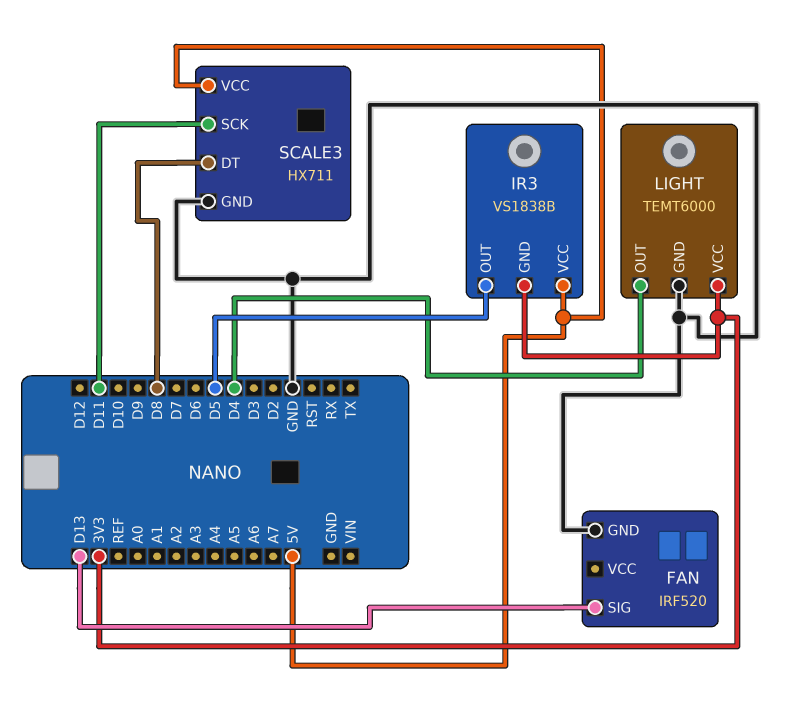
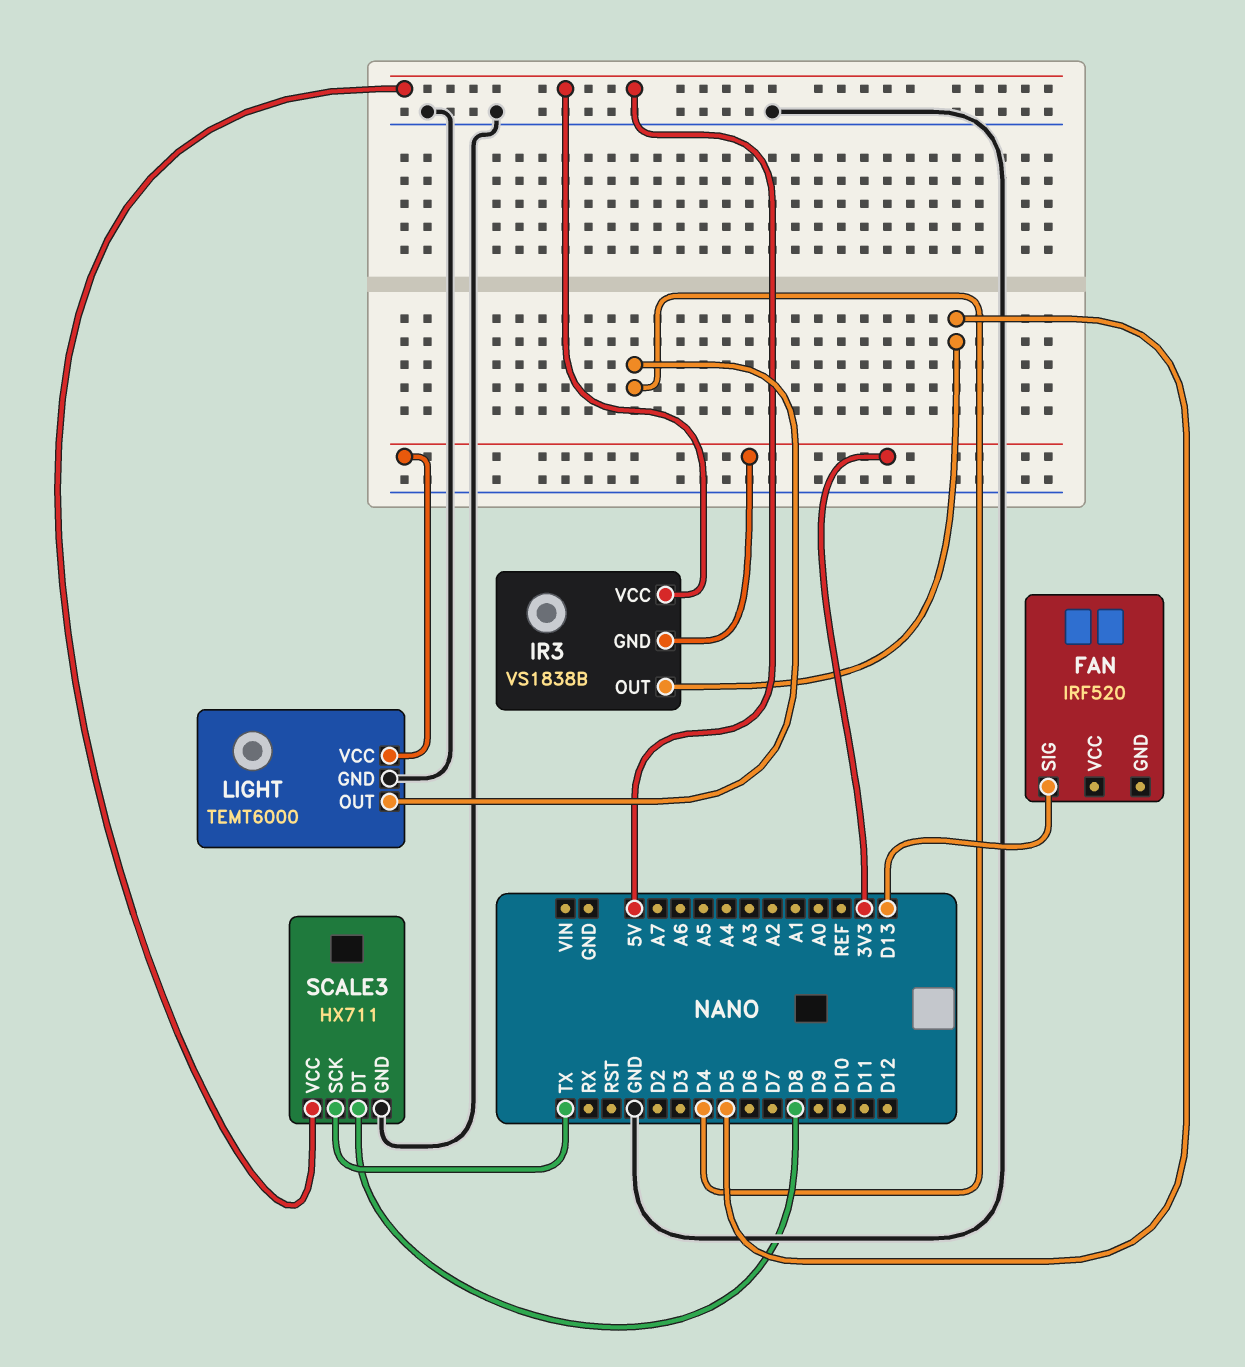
FAN pin GND: GND -> none
SCALE3 pin SCK: D11 -> TX

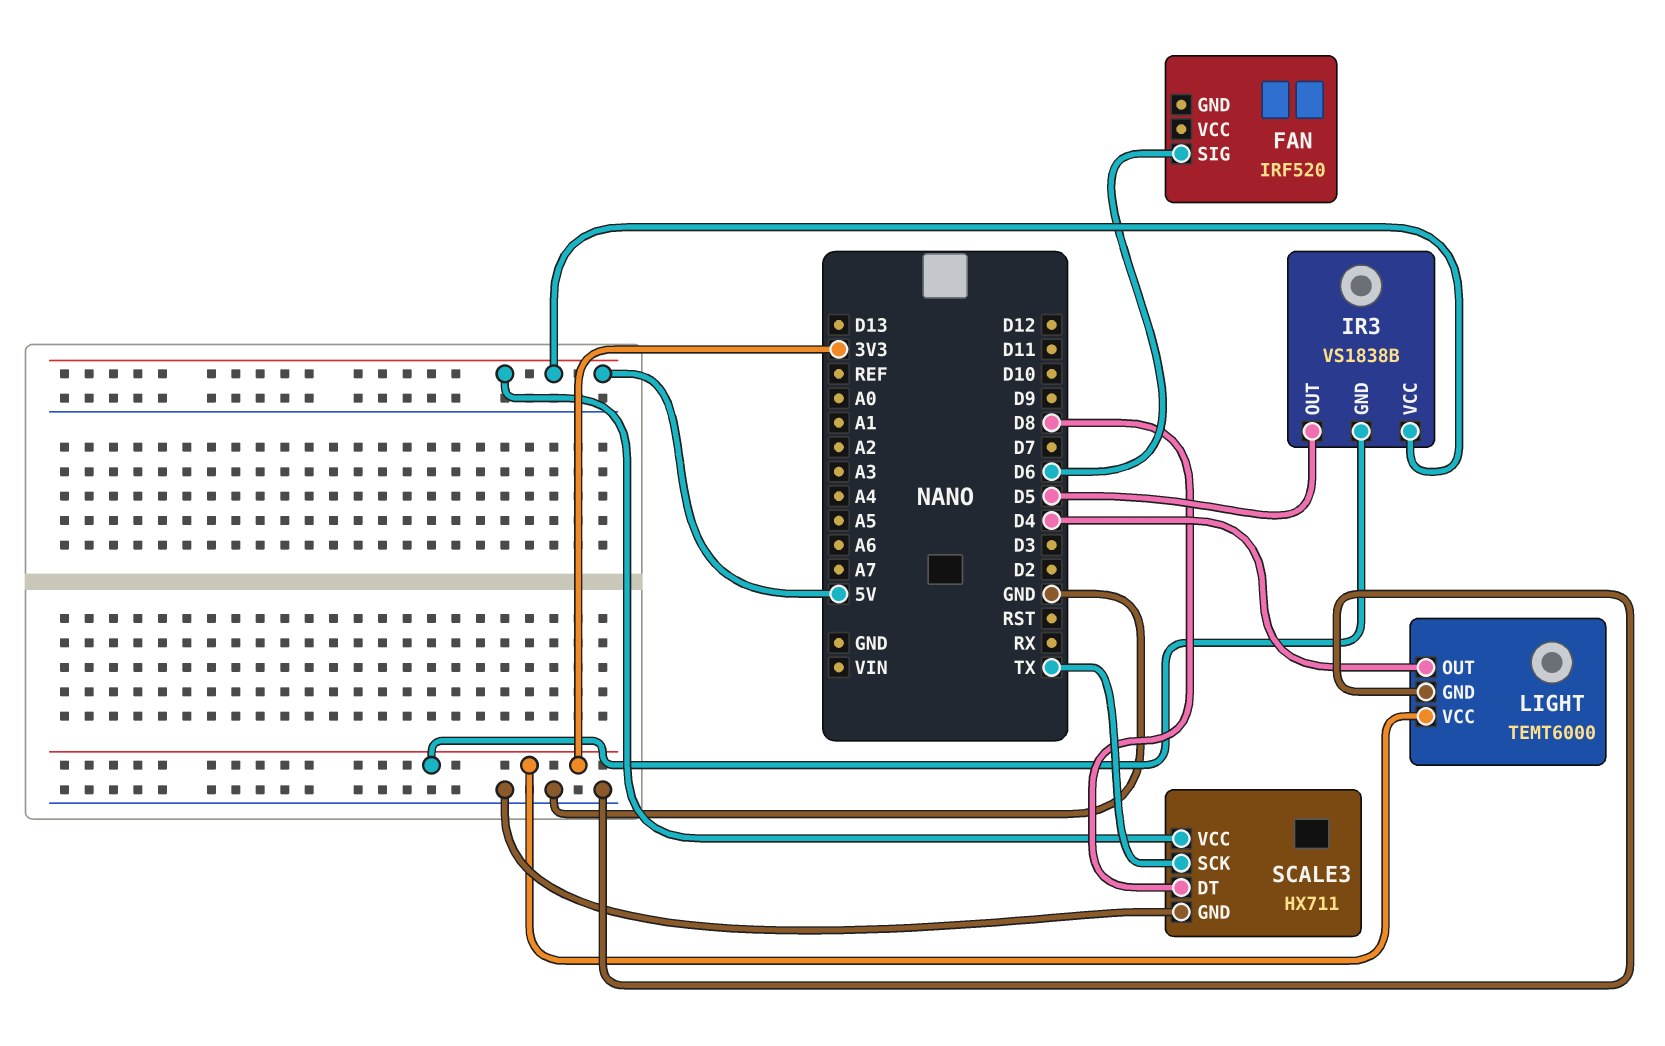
FAN pin SIG: D13 -> D6

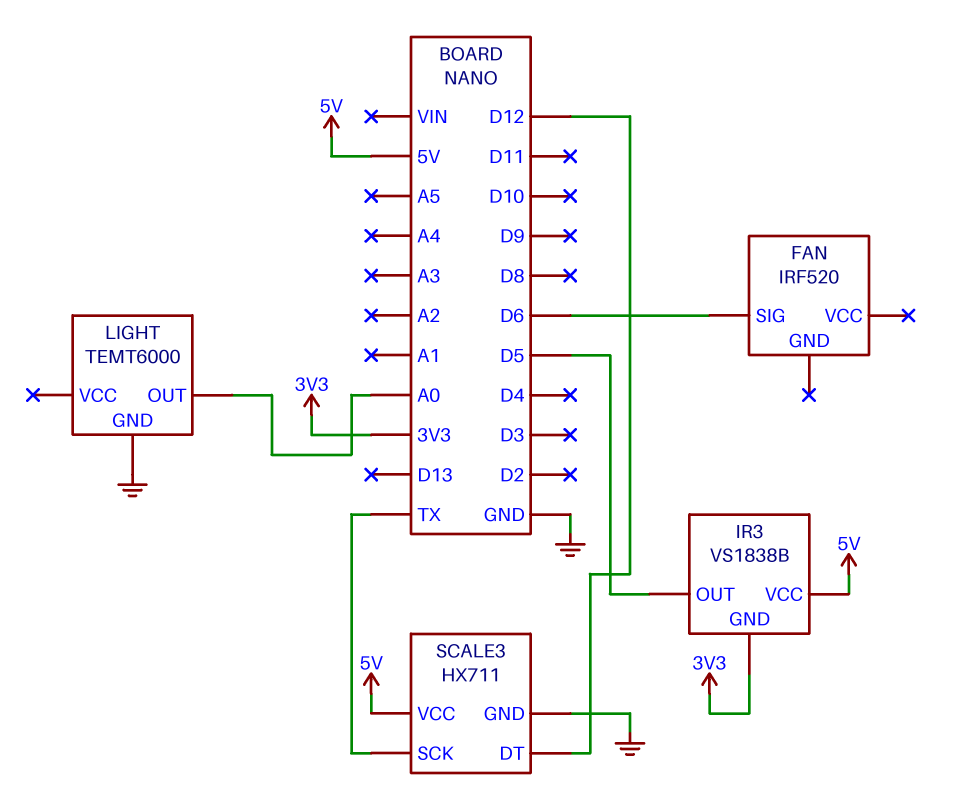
LIGHT pin OUT: D4 -> A0
LIGHT pin VCC: 3V3 -> none
SCALE3 pin DT: D8 -> D12

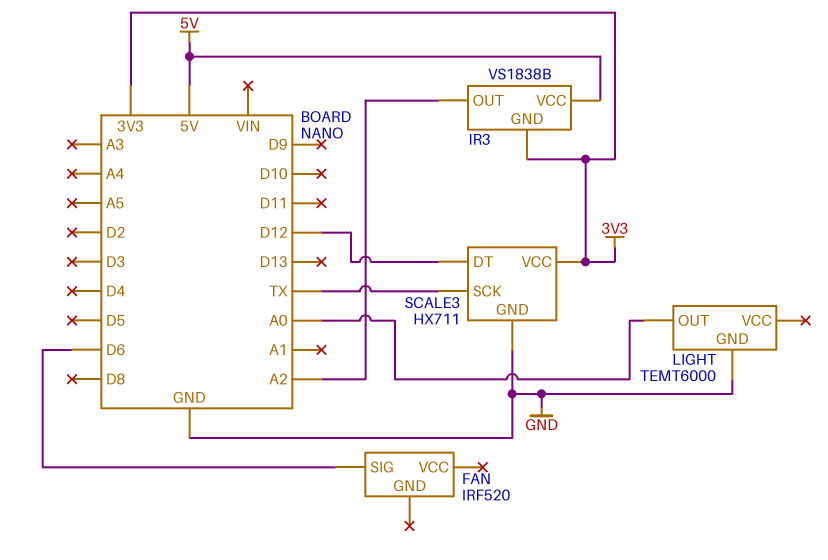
IR3 pin OUT: D5 -> A2
SCALE3 pin VCC: 5V -> 3V3

